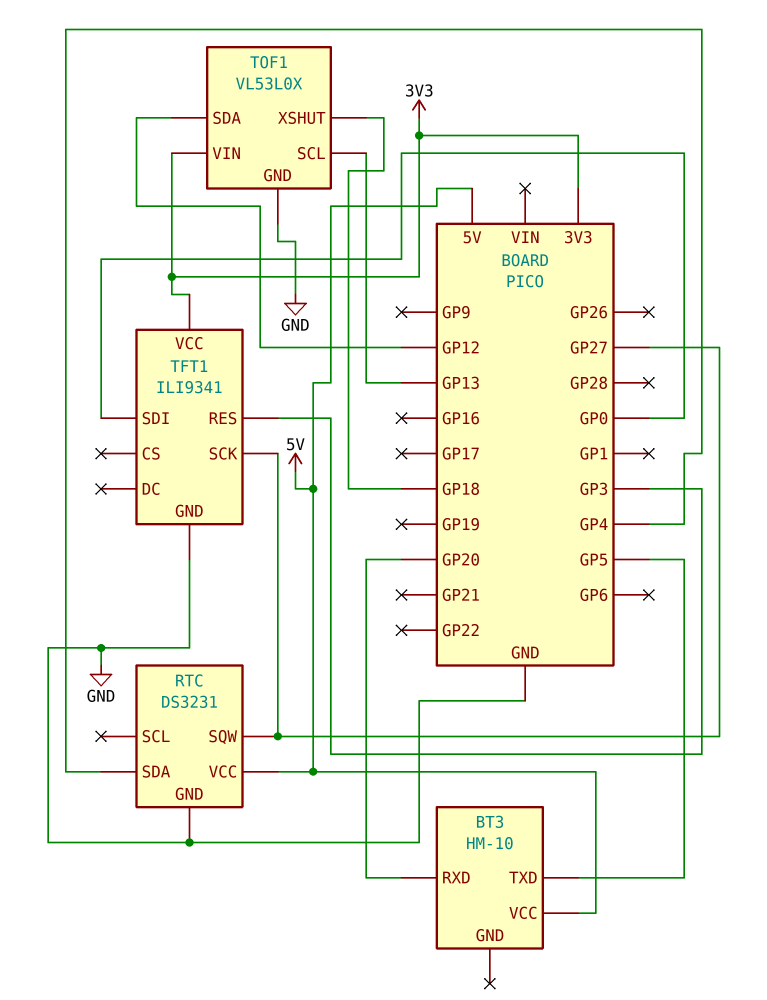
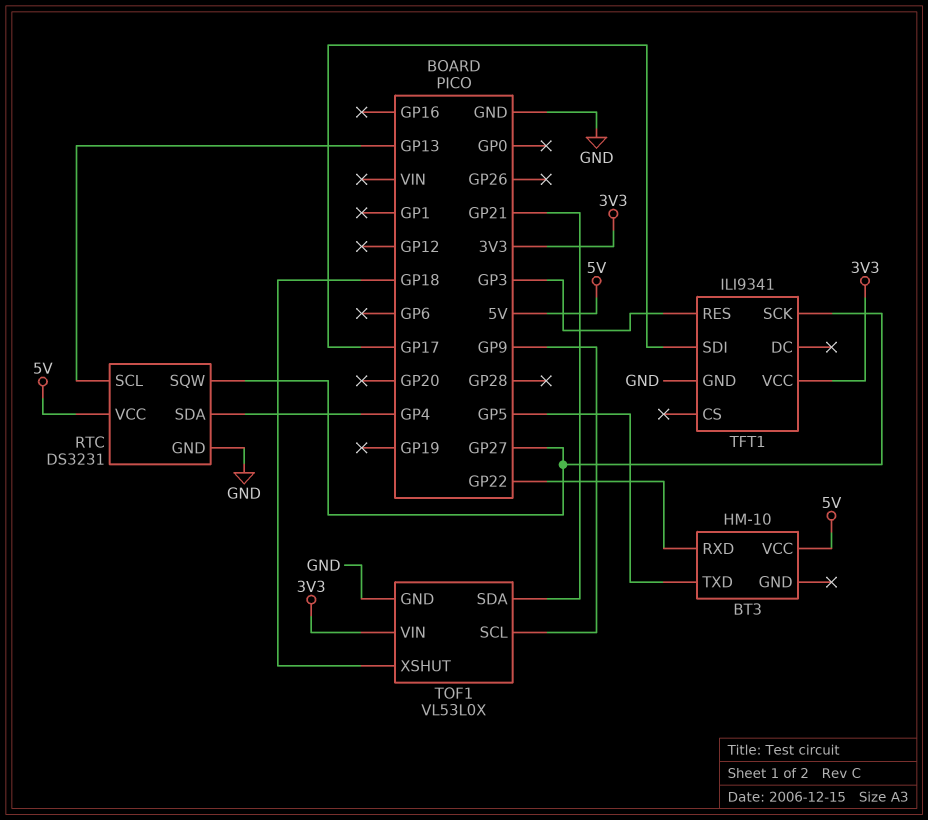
BT3 pin RXD: GP20 -> GP22
RTC pin SCL: none -> GP13
TFT1 pin SDI: GP0 -> GP17
TOF1 pin SCL: GP13 -> GP9
TOF1 pin SDA: GP12 -> GP21

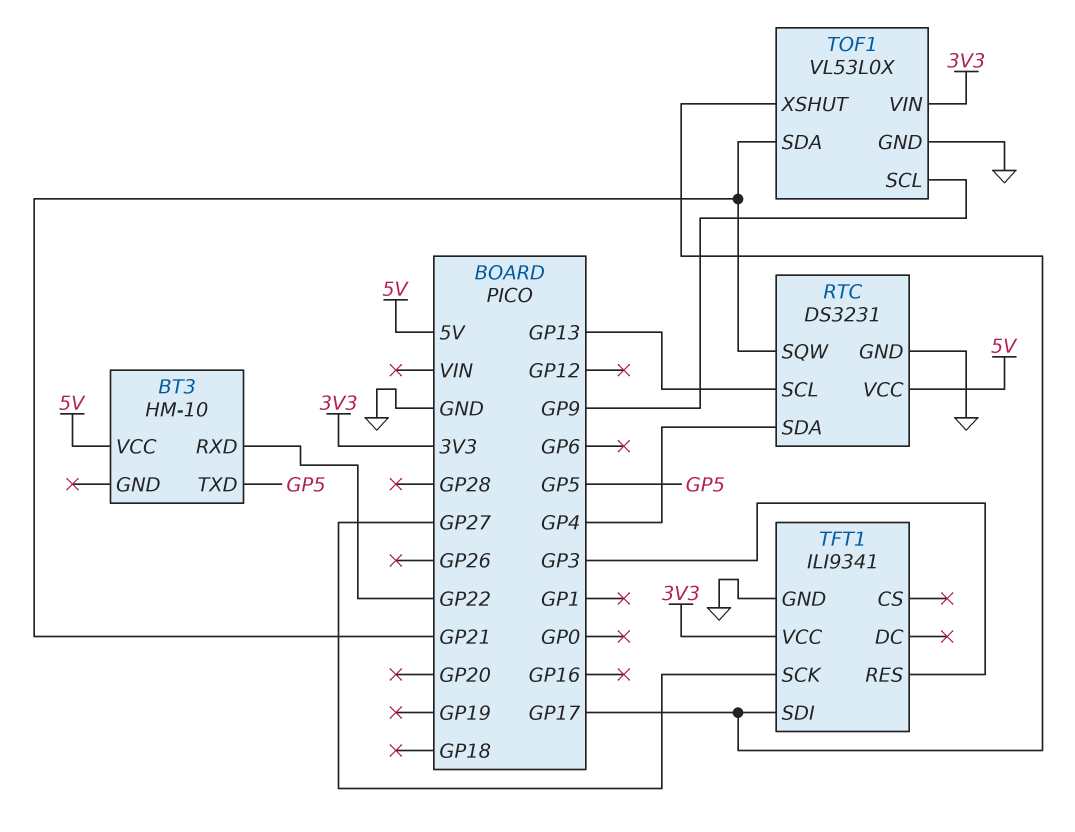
RTC pin SQW: GP27 -> GP21
TOF1 pin XSHUT: GP18 -> GP17

